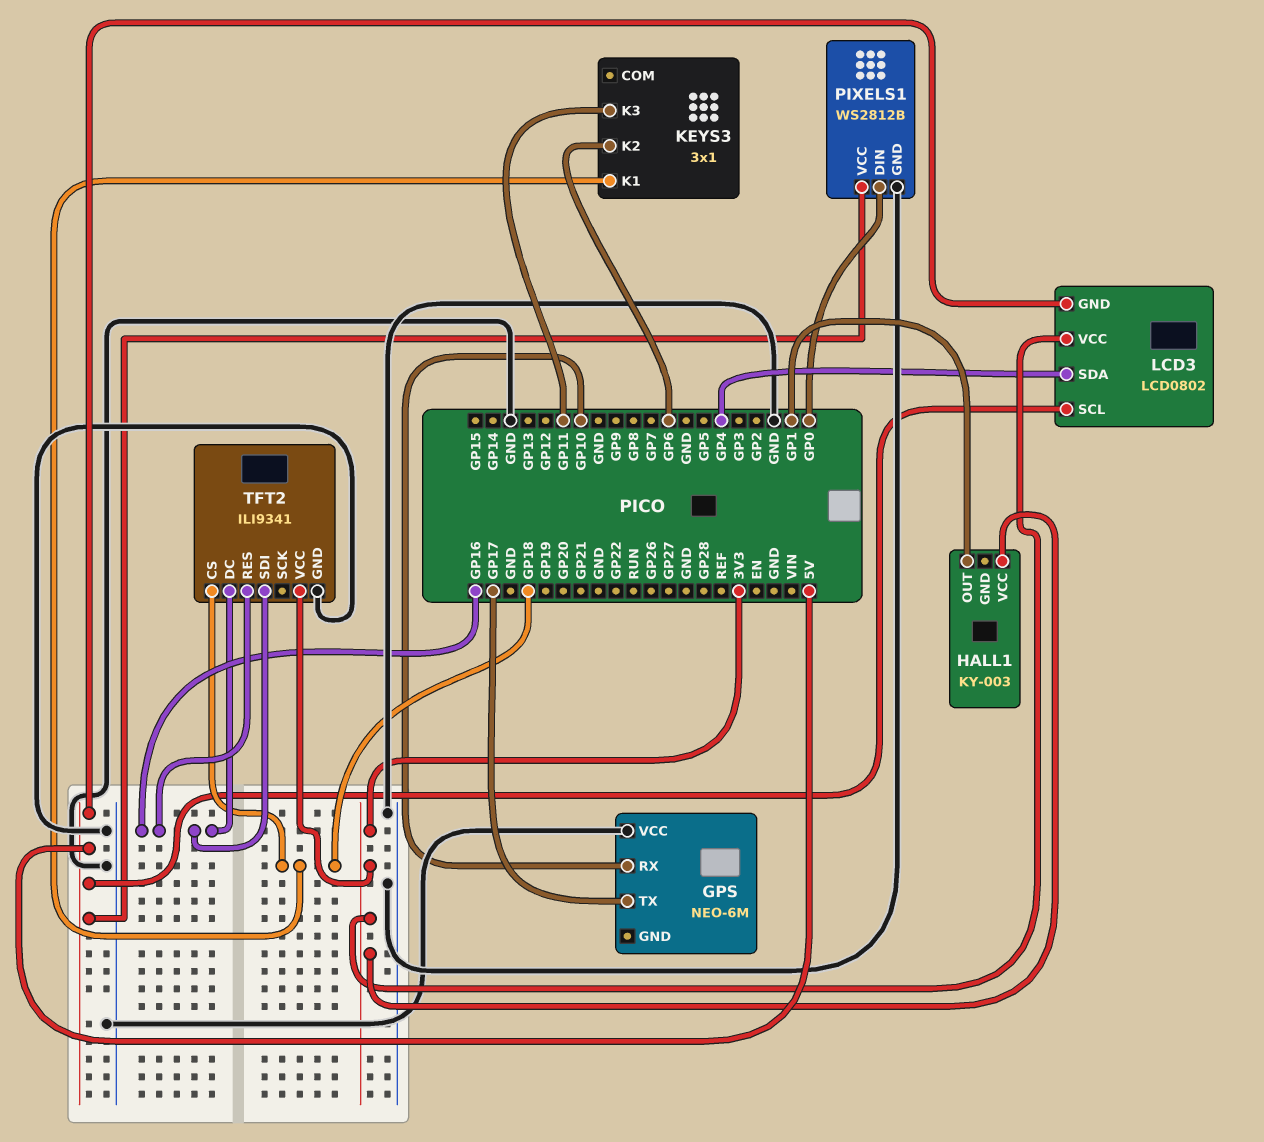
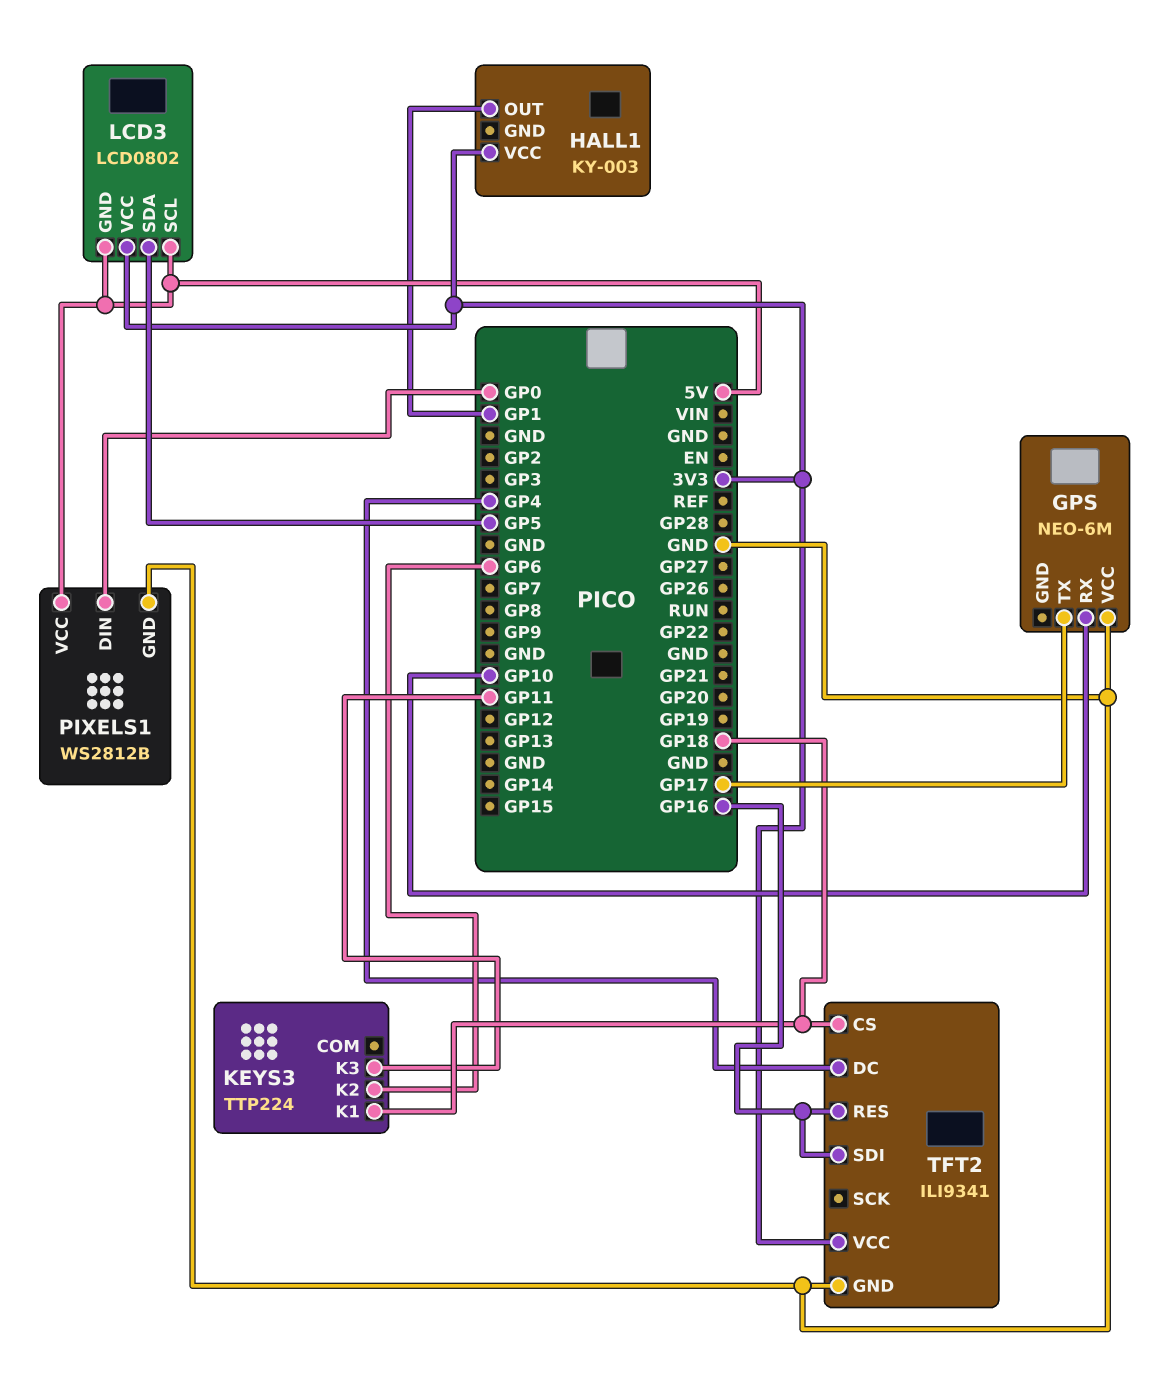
KEYS3: 3x1 -> TTP224
LCD3 pin SDA: GP4 -> GP5
TFT2 pin DC: GP16 -> GP4

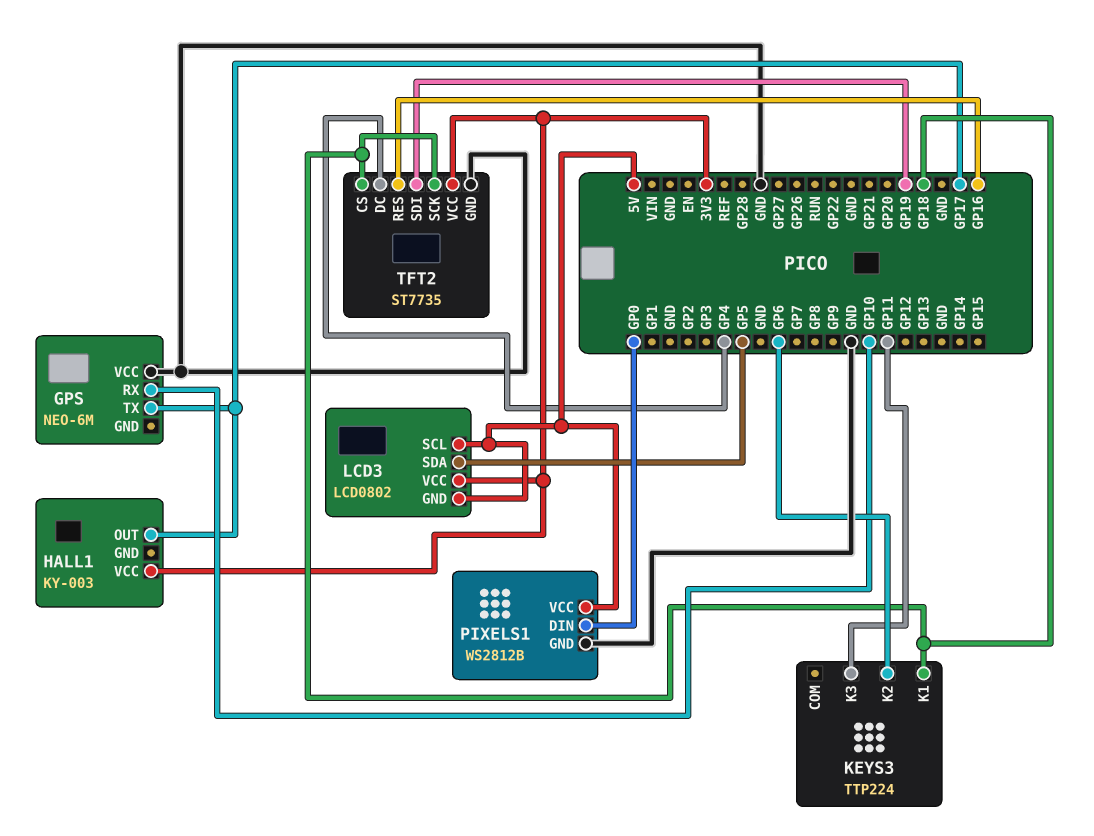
HALL1 pin OUT: GP1 -> GP17
TFT2: ILI9341 -> ST7735
TFT2 pin SCK: none -> GP18
TFT2 pin SDI: GP16 -> GP19

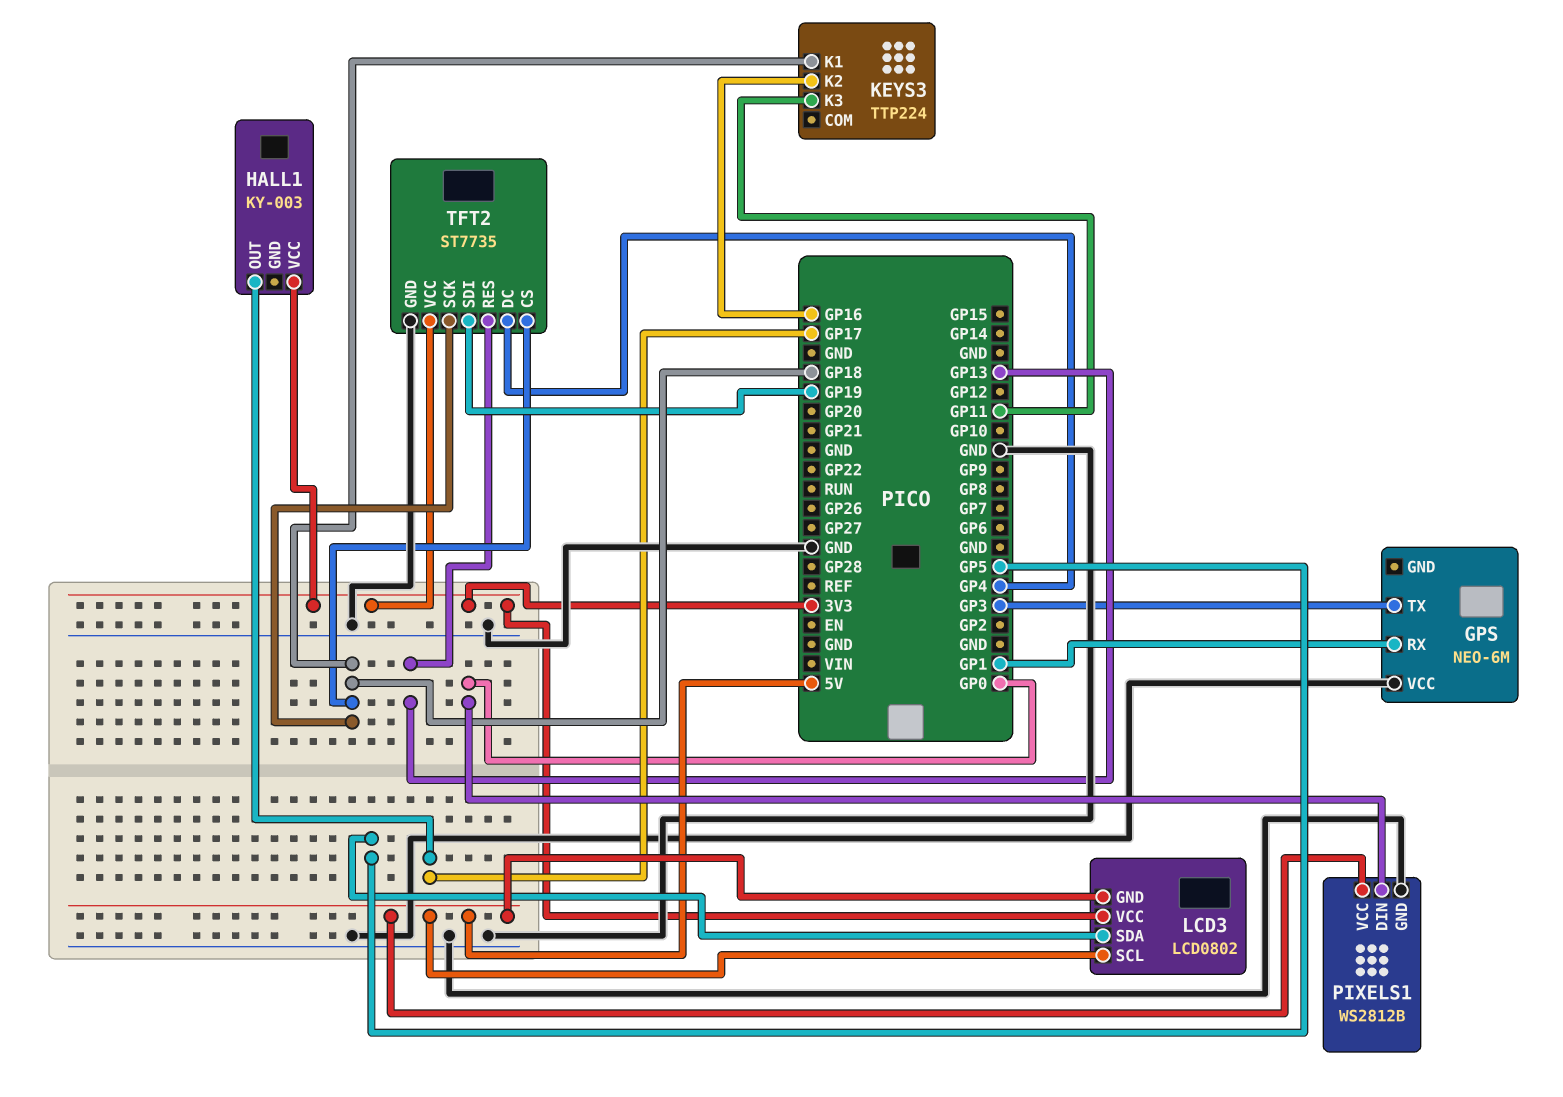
GPS pin RX: GP10 -> GP1
GPS pin TX: GP17 -> GP3
KEYS3 pin K2: GP6 -> GP16
TFT2 pin RES: GP16 -> GP13

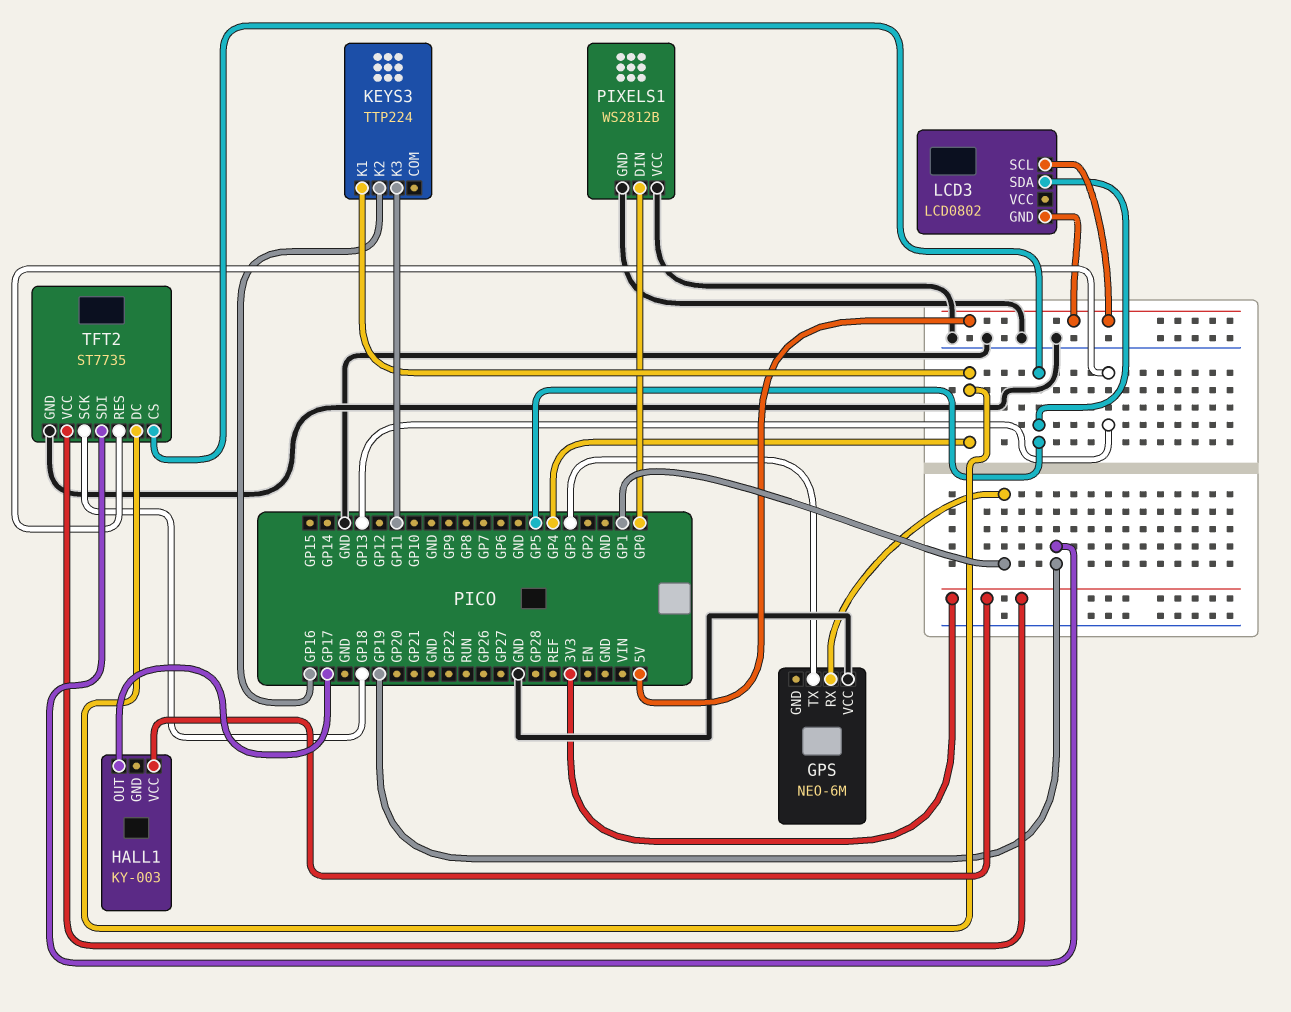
KEYS3 pin K1: GP18 -> GP4
LCD3 pin VCC: 3V3 -> none
PIXELS1 pin VCC: 5V -> GND
TFT2 pin CS: GP18 -> GP5

